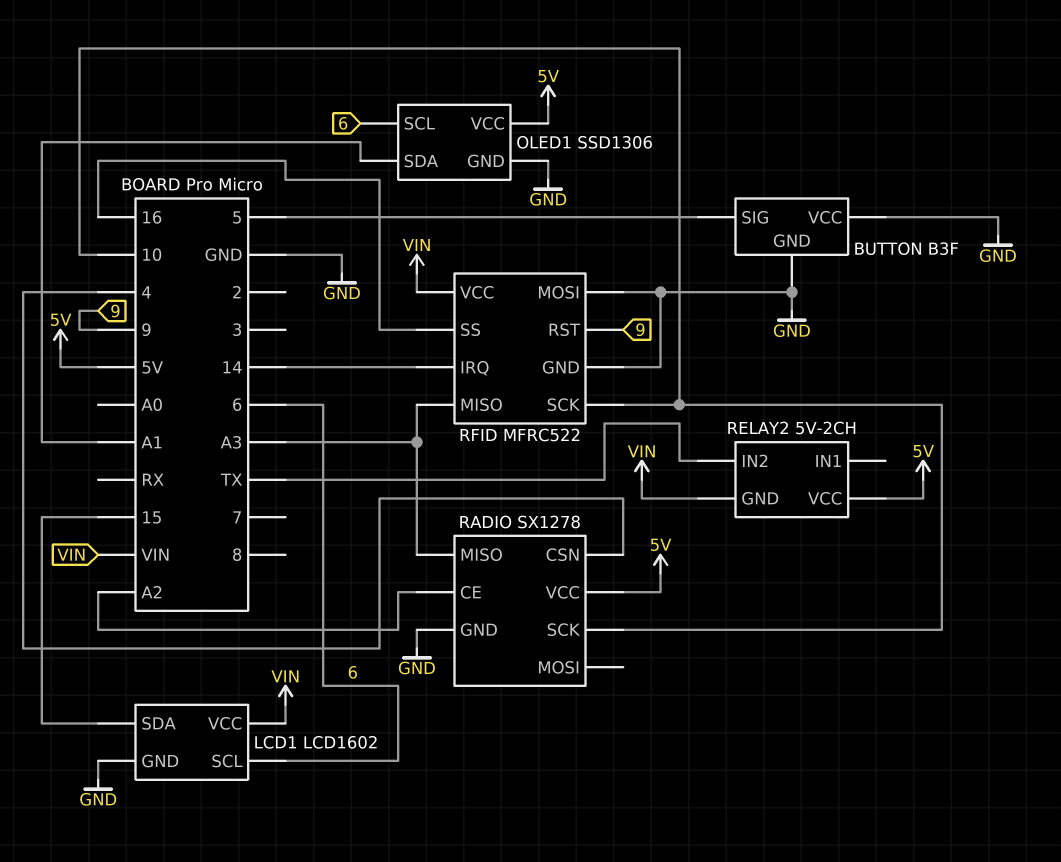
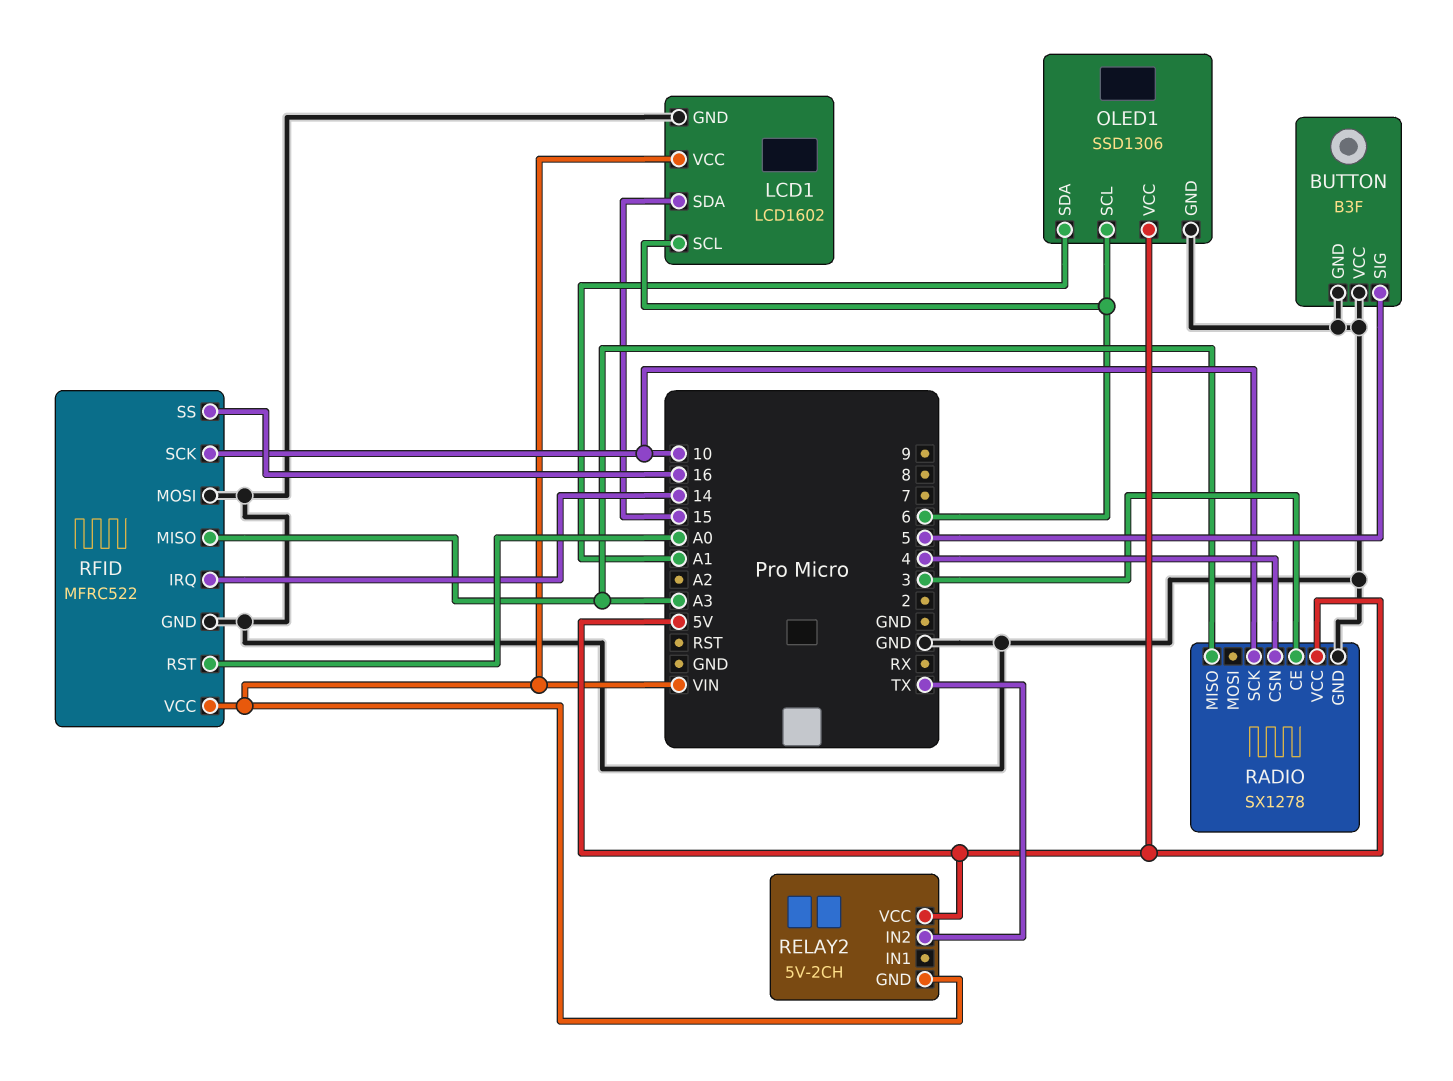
RADIO pin CE: A2 -> 3
RFID pin RST: 9 -> A0

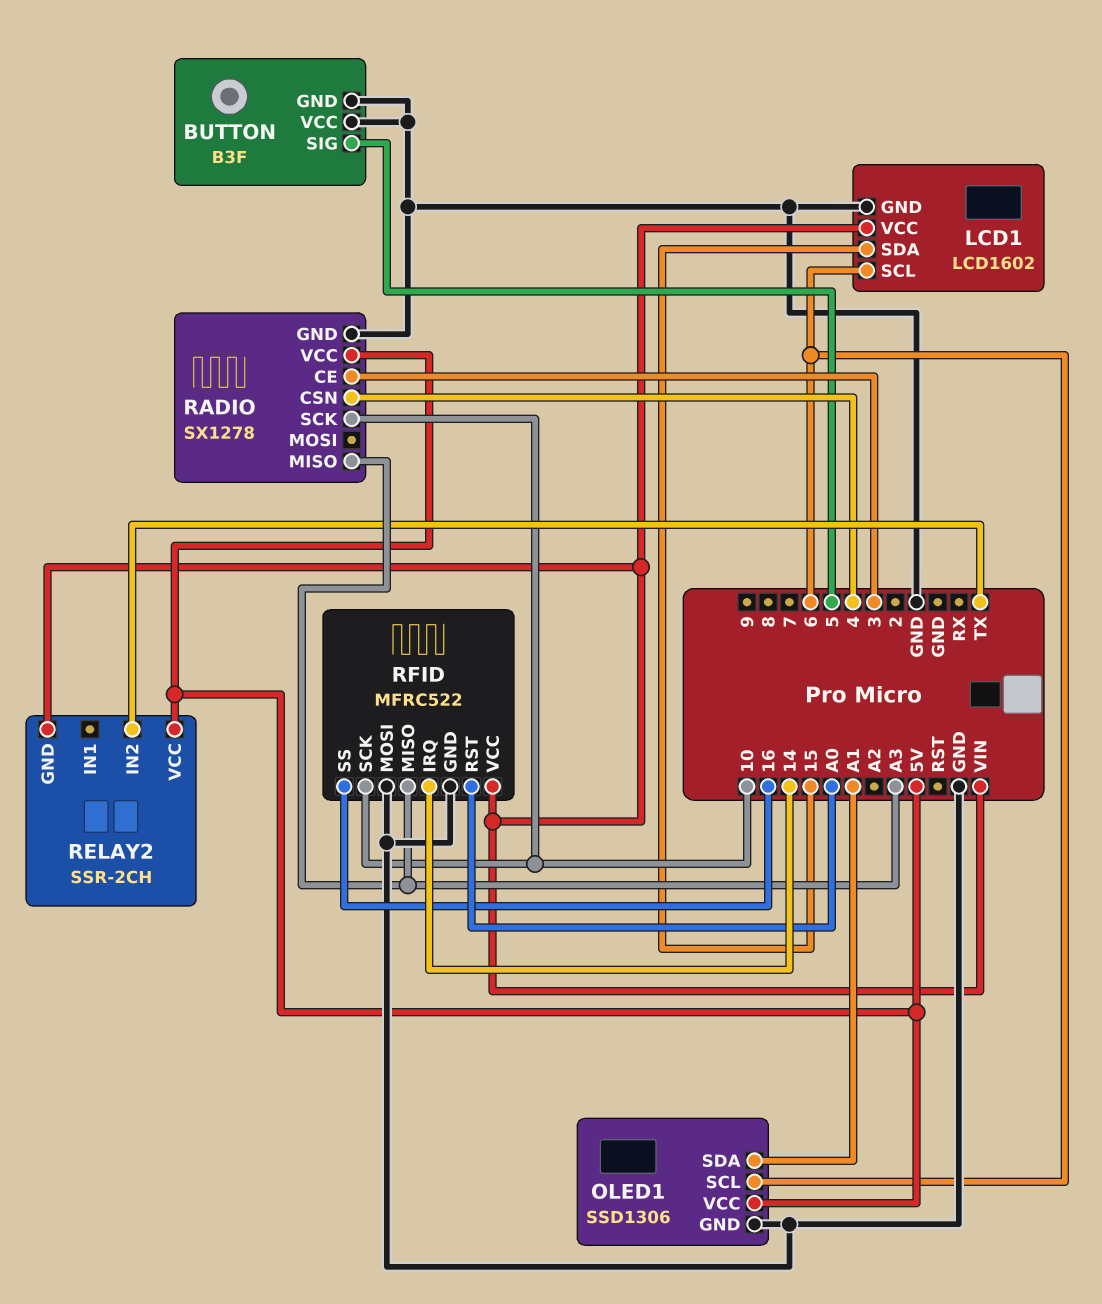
RELAY2: 5V-2CH -> SSR-2CH

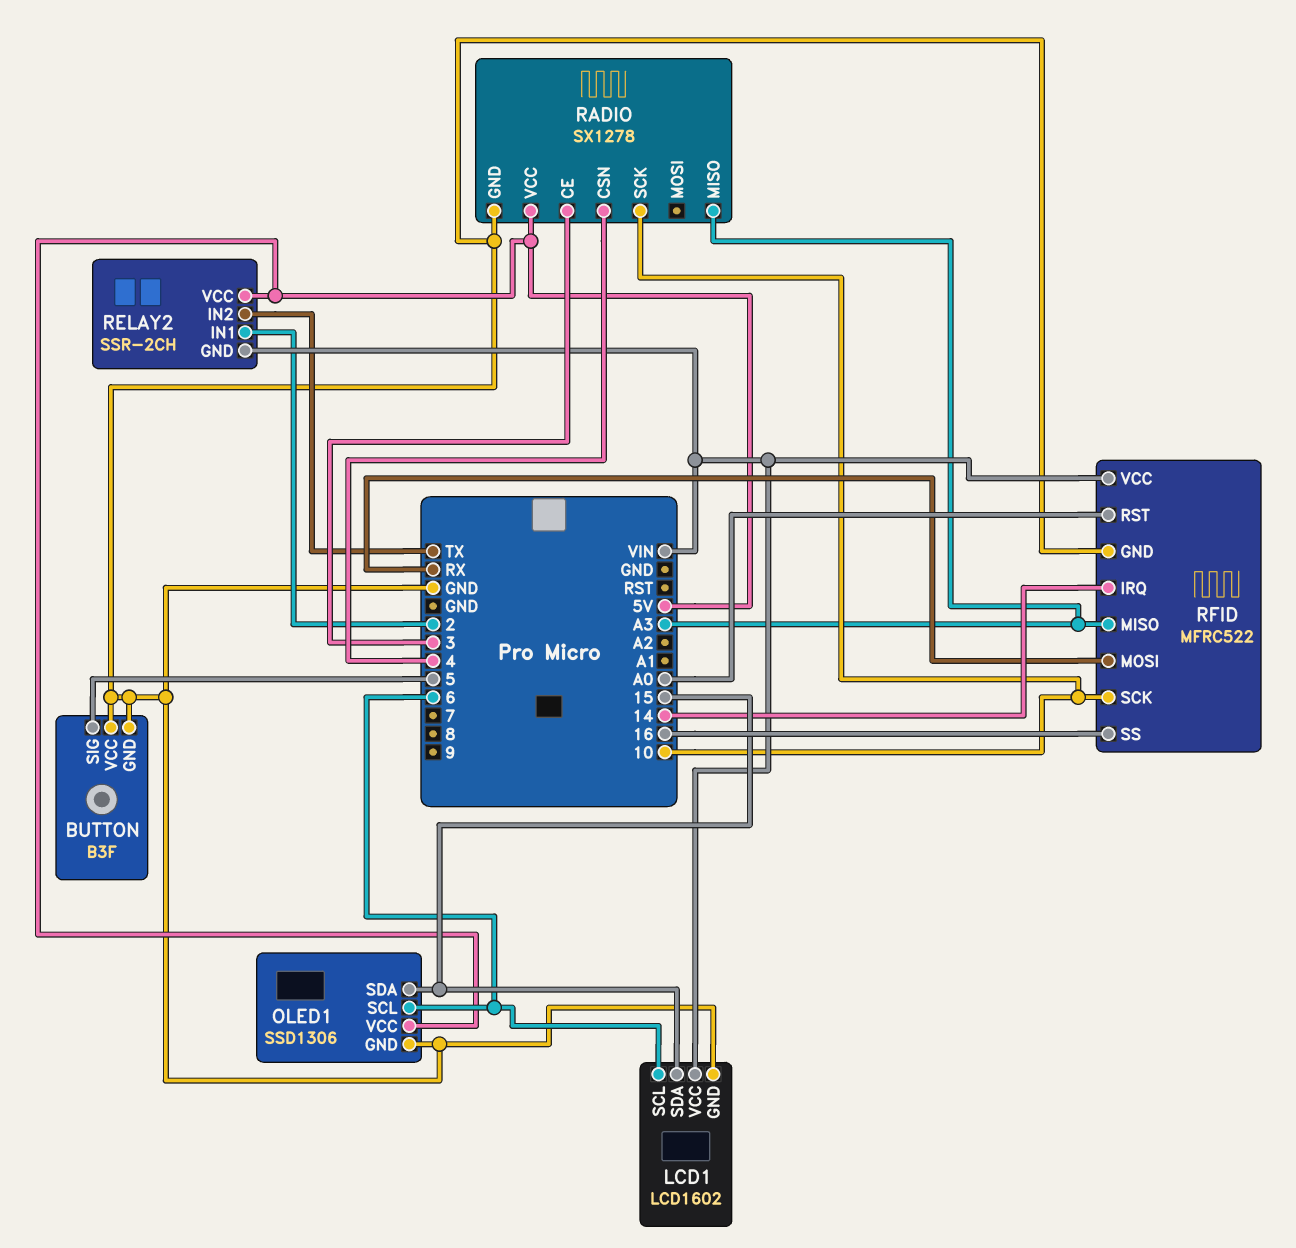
OLED1 pin SDA: A1 -> 15
RELAY2 pin IN1: none -> 2
RFID pin MOSI: GND -> RX

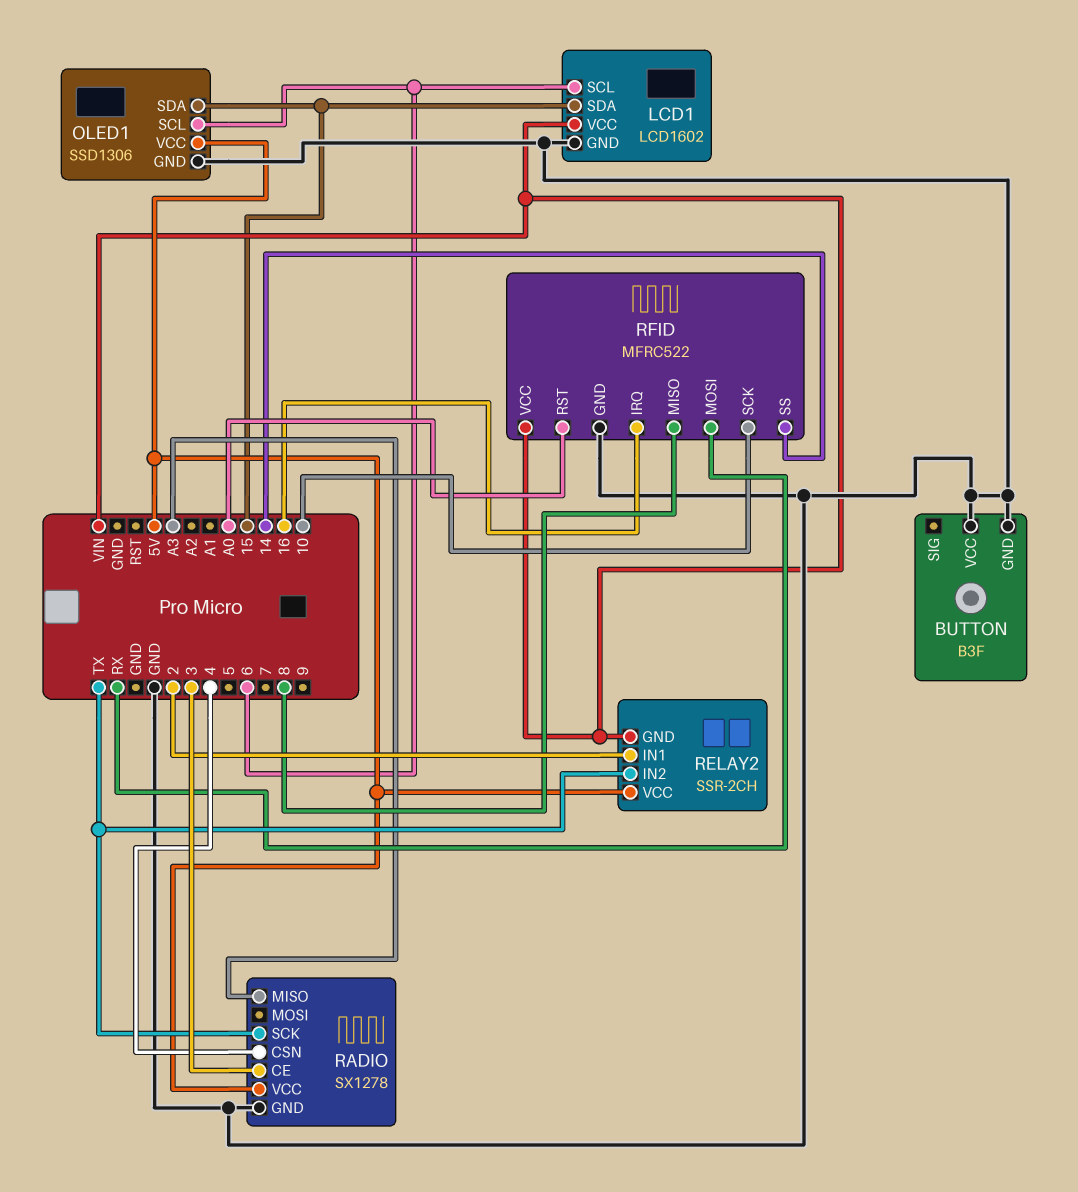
BUTTON pin SIG: 5 -> none
RADIO pin SCK: 10 -> TX
RFID pin IRQ: 14 -> 16
RFID pin MISO: A3 -> 8
RFID pin SS: 16 -> 14

